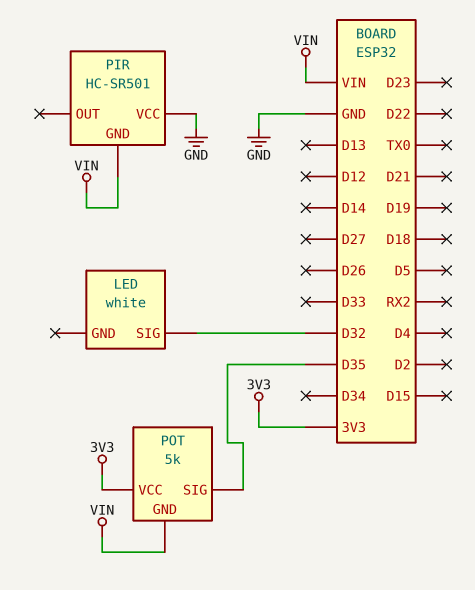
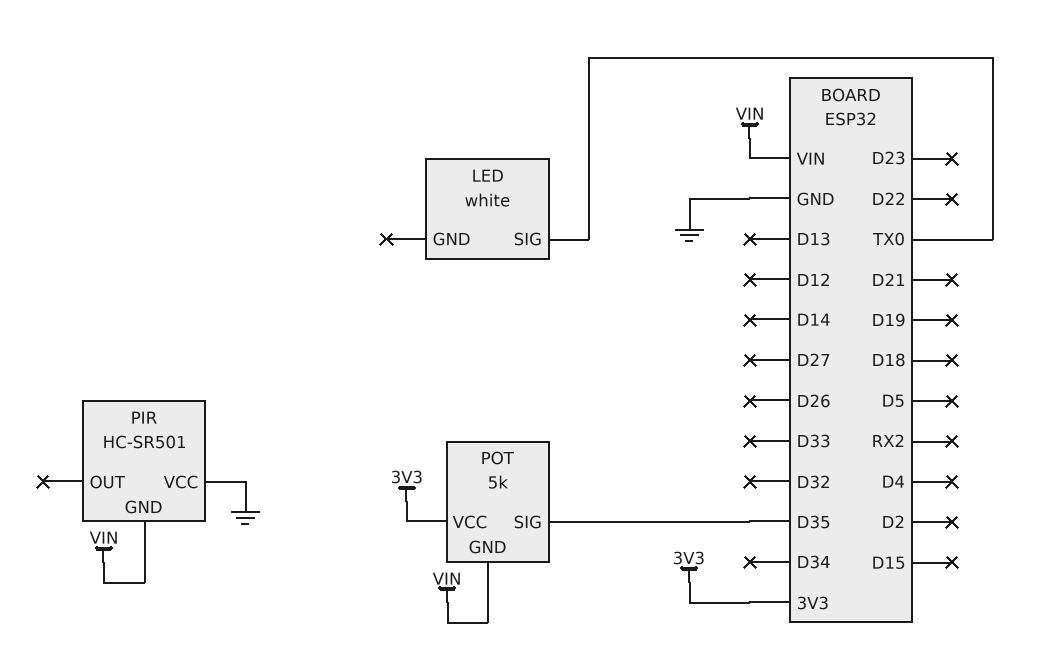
LED pin SIG: D32 -> TX0

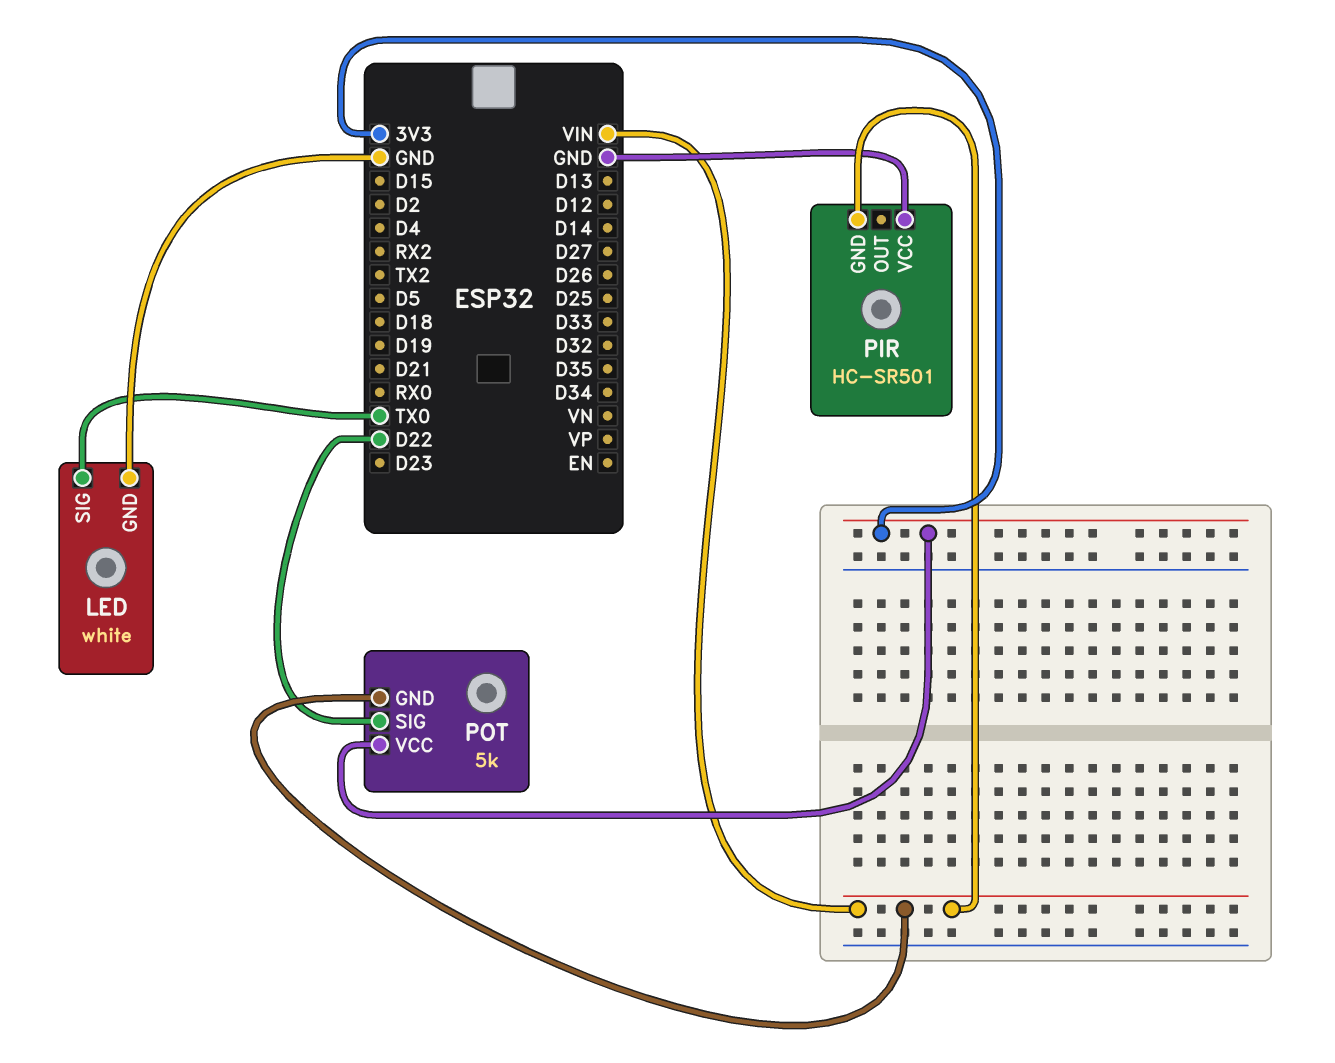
LED pin GND: none -> GND
POT pin SIG: D35 -> D22

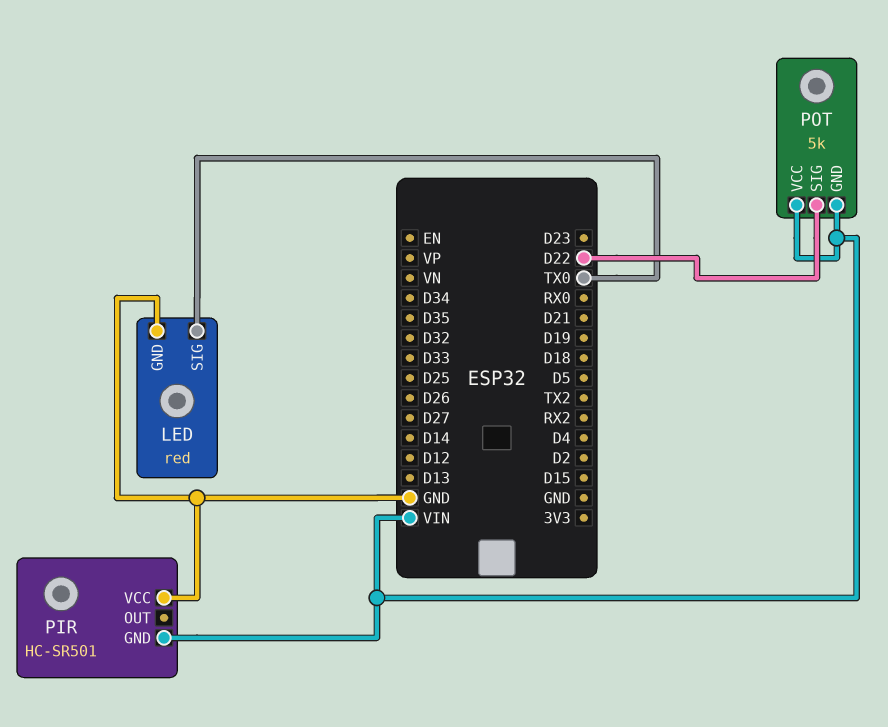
LED: white -> red
POT pin VCC: 3V3 -> VIN

